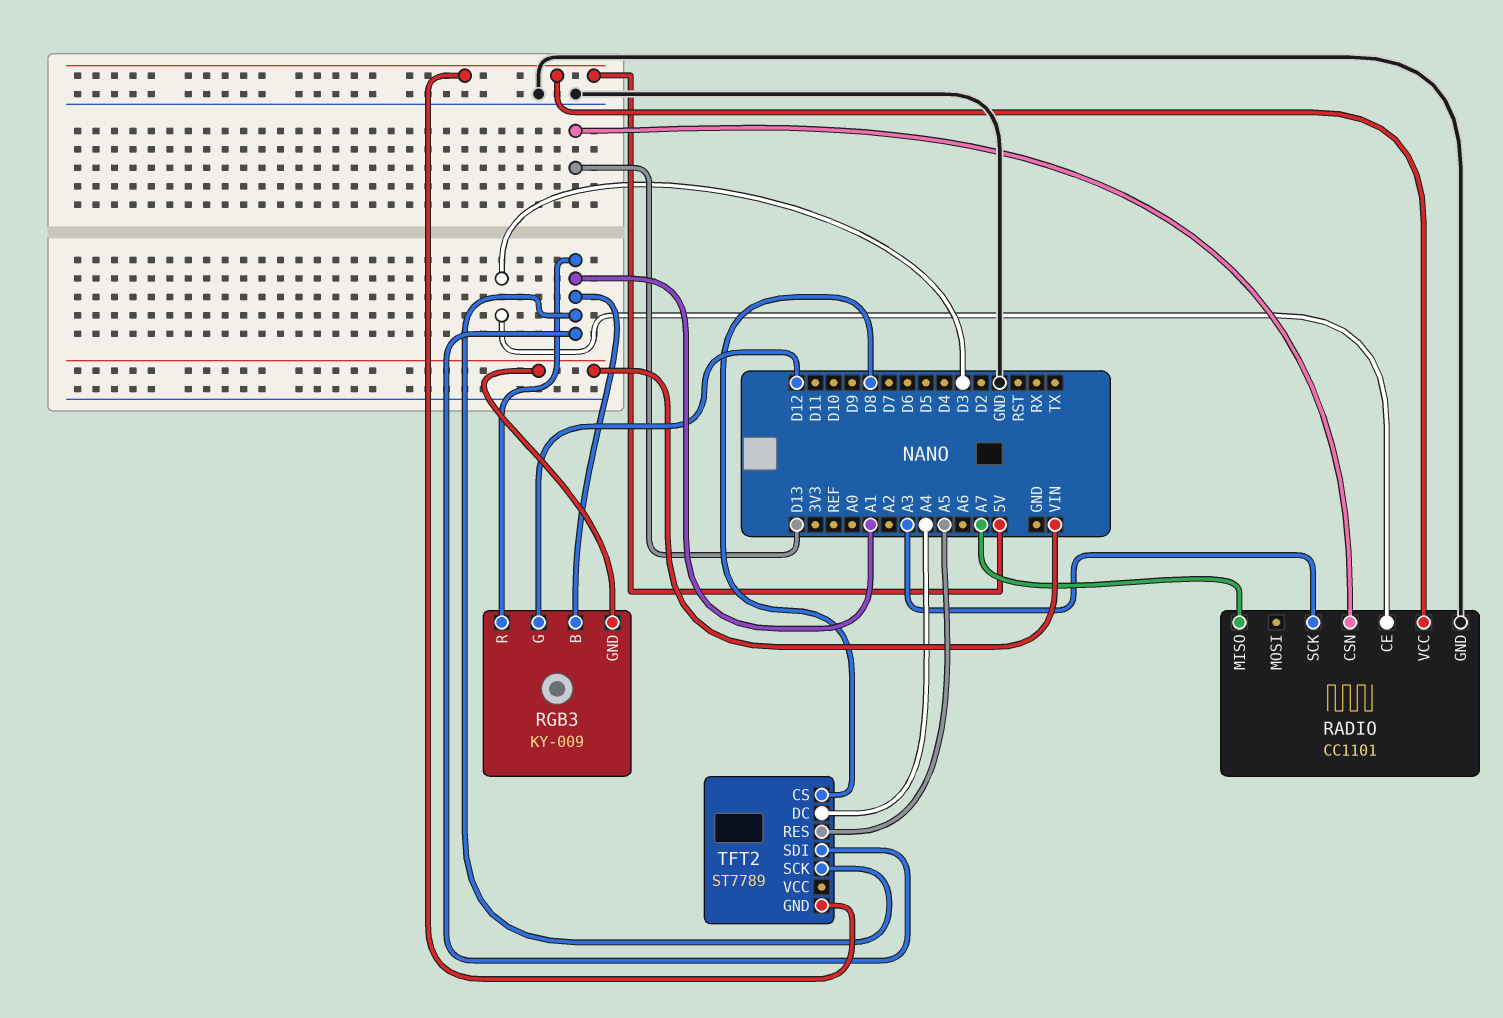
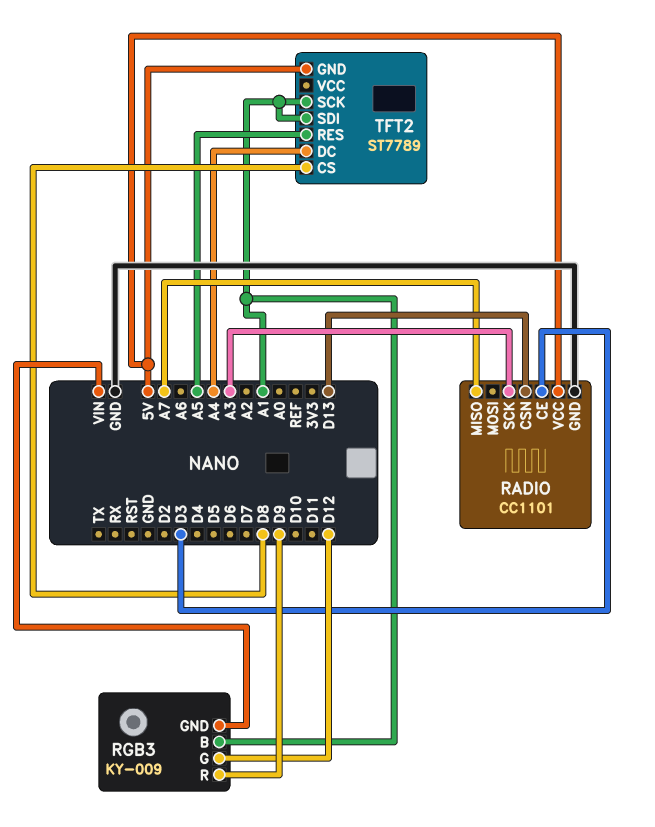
RGB3 pin R: A1 -> D9

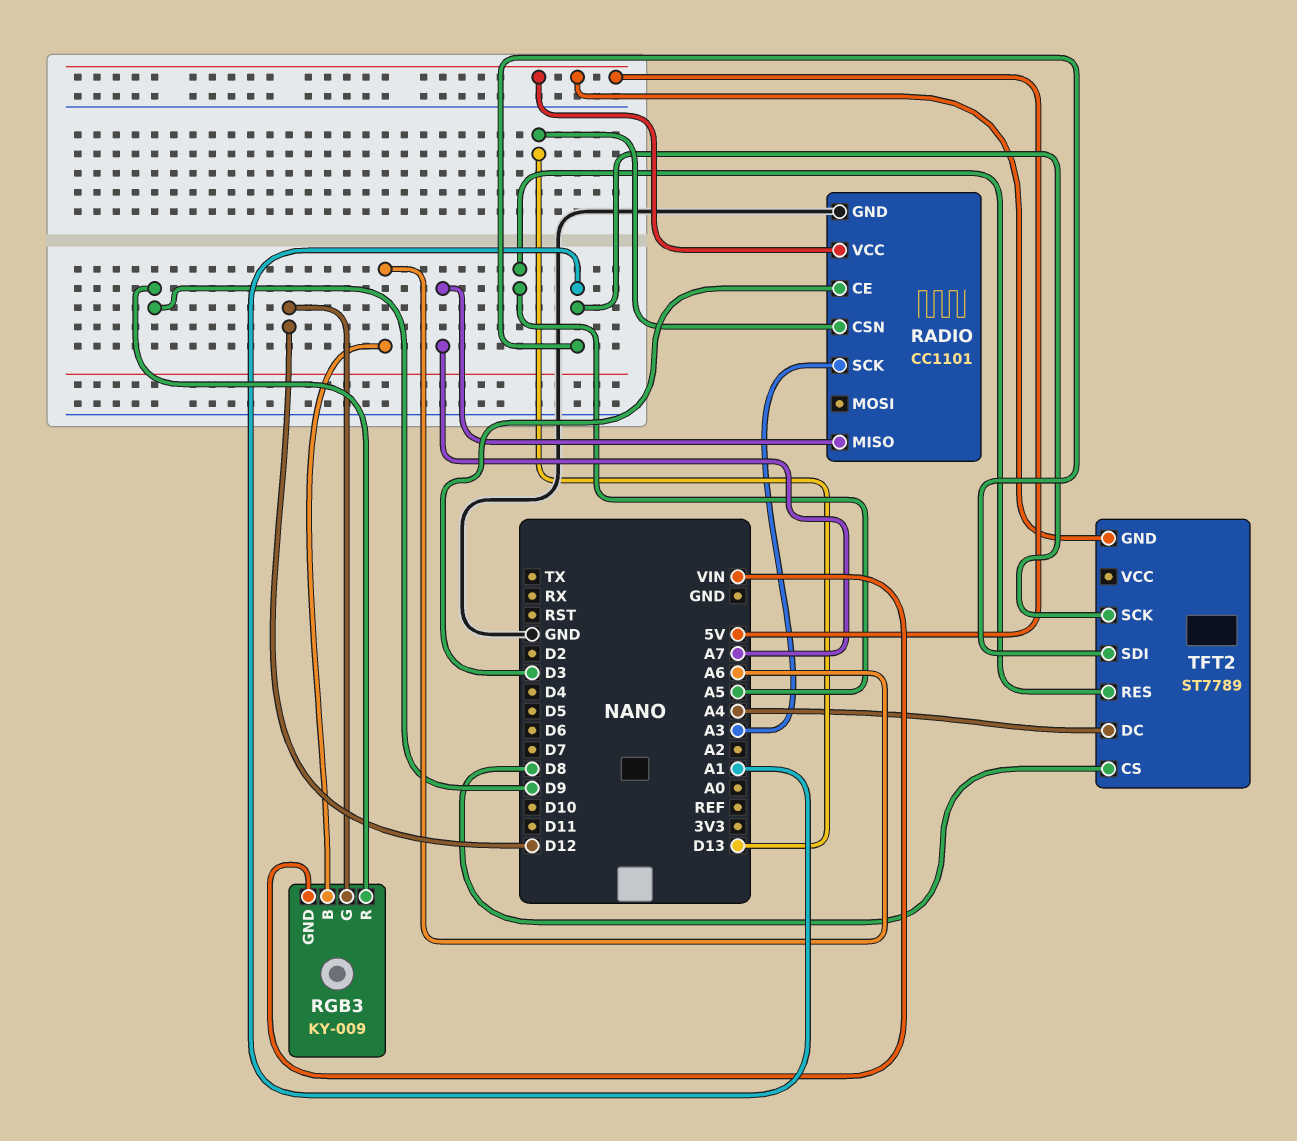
RGB3 pin B: A1 -> A6

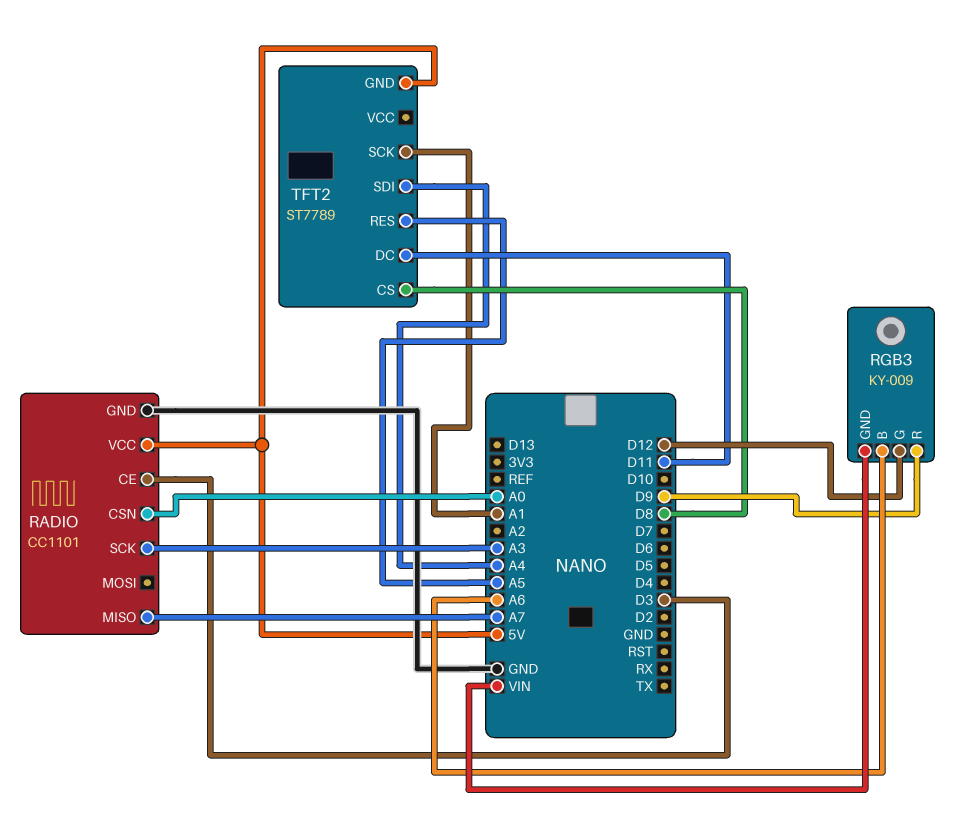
RADIO pin CSN: D13 -> A0
TFT2 pin DC: A4 -> D11
TFT2 pin SDI: A1 -> A4

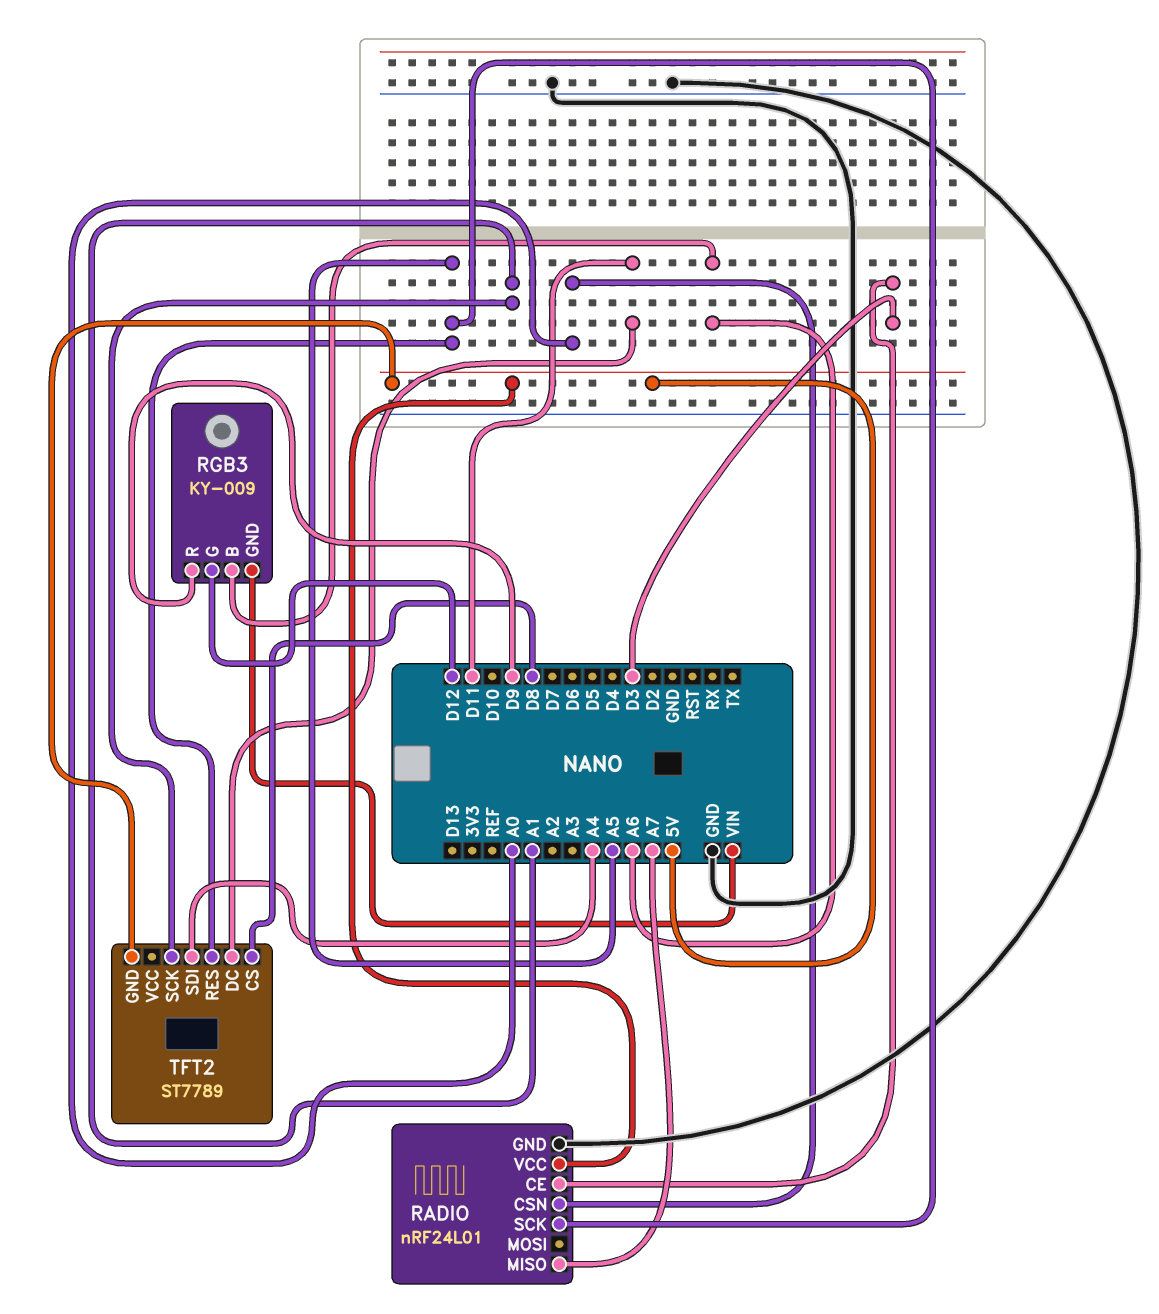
RADIO: CC1101 -> nRF24L01
RADIO pin SCK: A3 -> A5

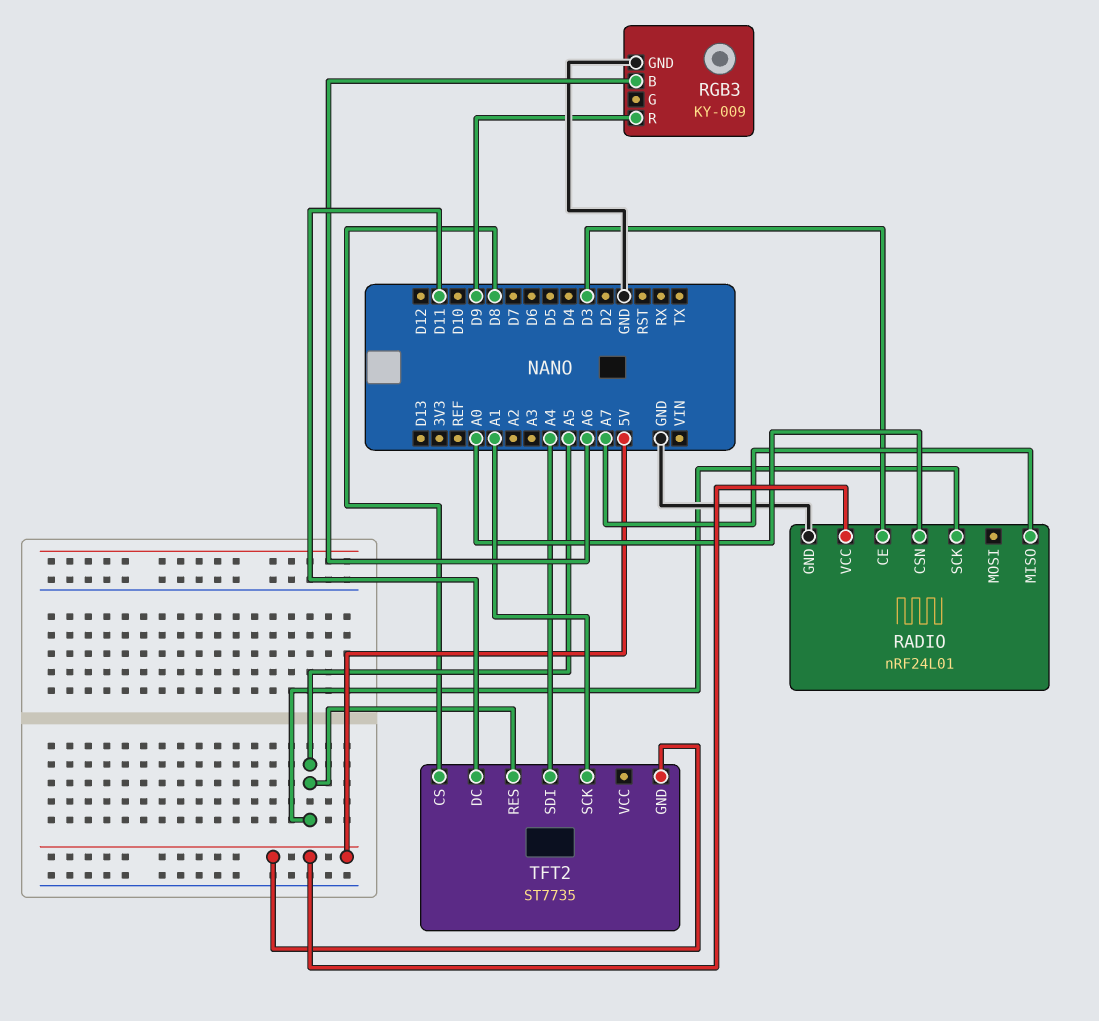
RGB3 pin G: D12 -> none
RGB3 pin GND: VIN -> GND
TFT2: ST7789 -> ST7735

